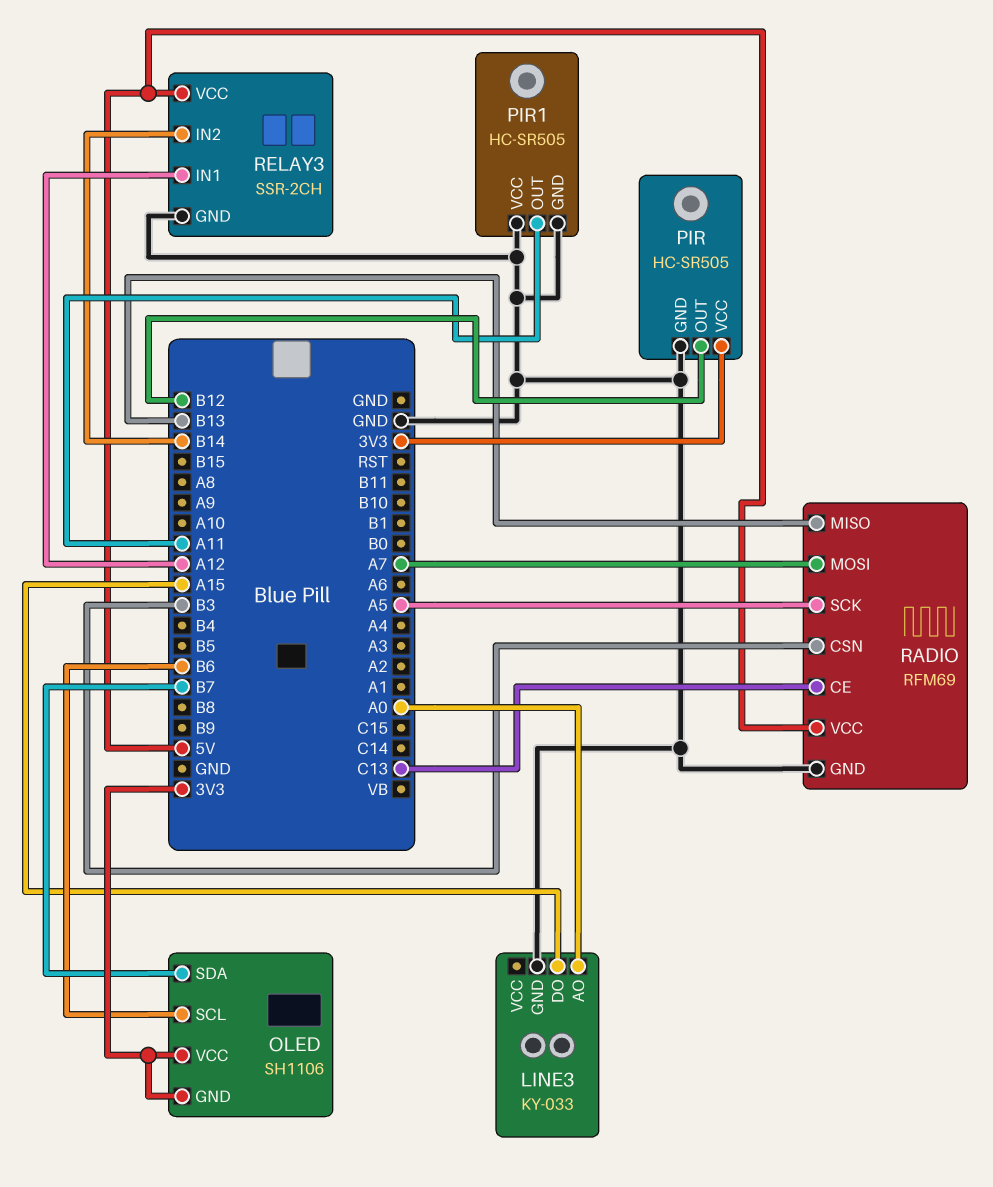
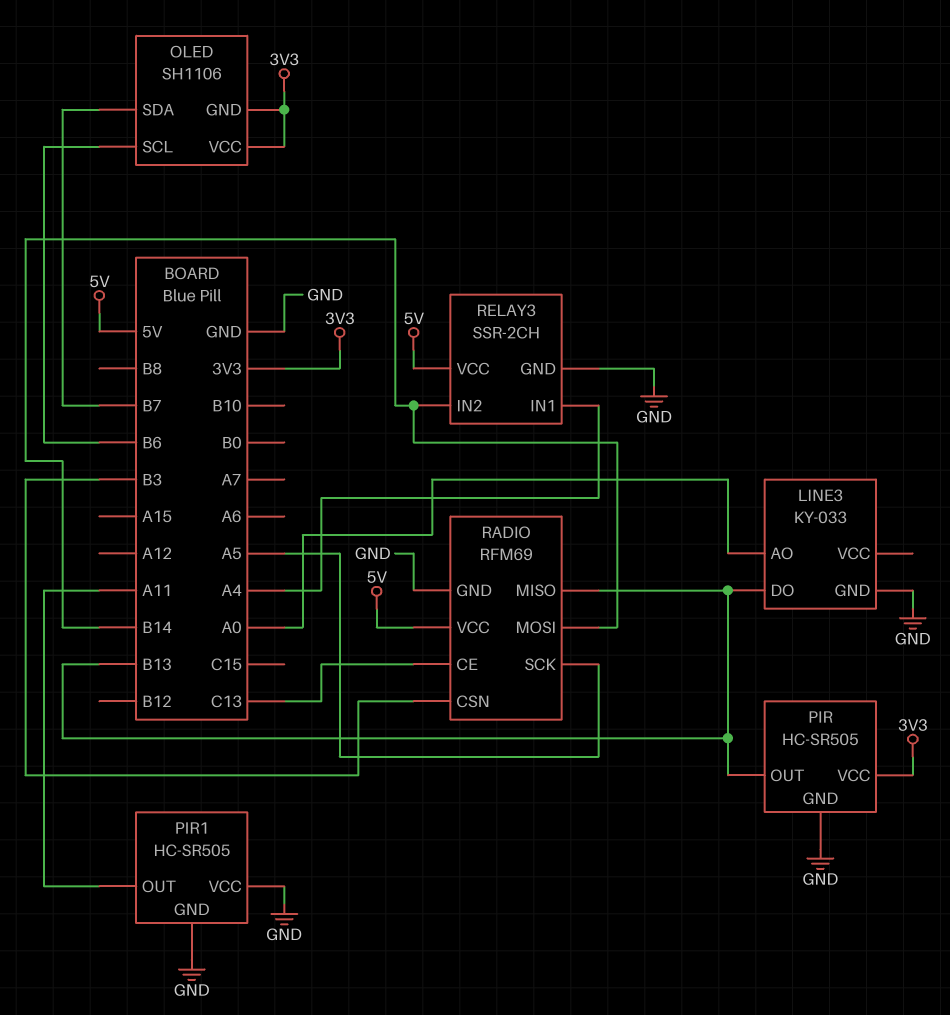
LINE3 pin DO: A15 -> B13
PIR pin OUT: B12 -> B13
RADIO pin MOSI: A7 -> B14
RELAY3 pin IN1: A12 -> A4

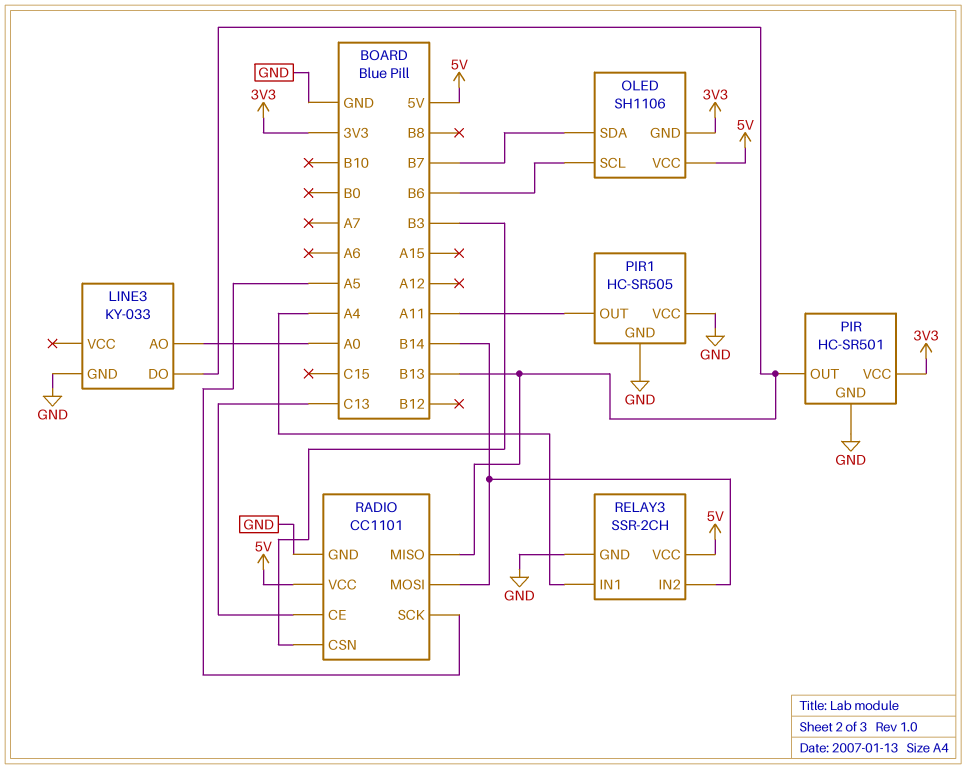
OLED pin VCC: 3V3 -> 5V
PIR: HC-SR505 -> HC-SR501
RADIO: RFM69 -> CC1101

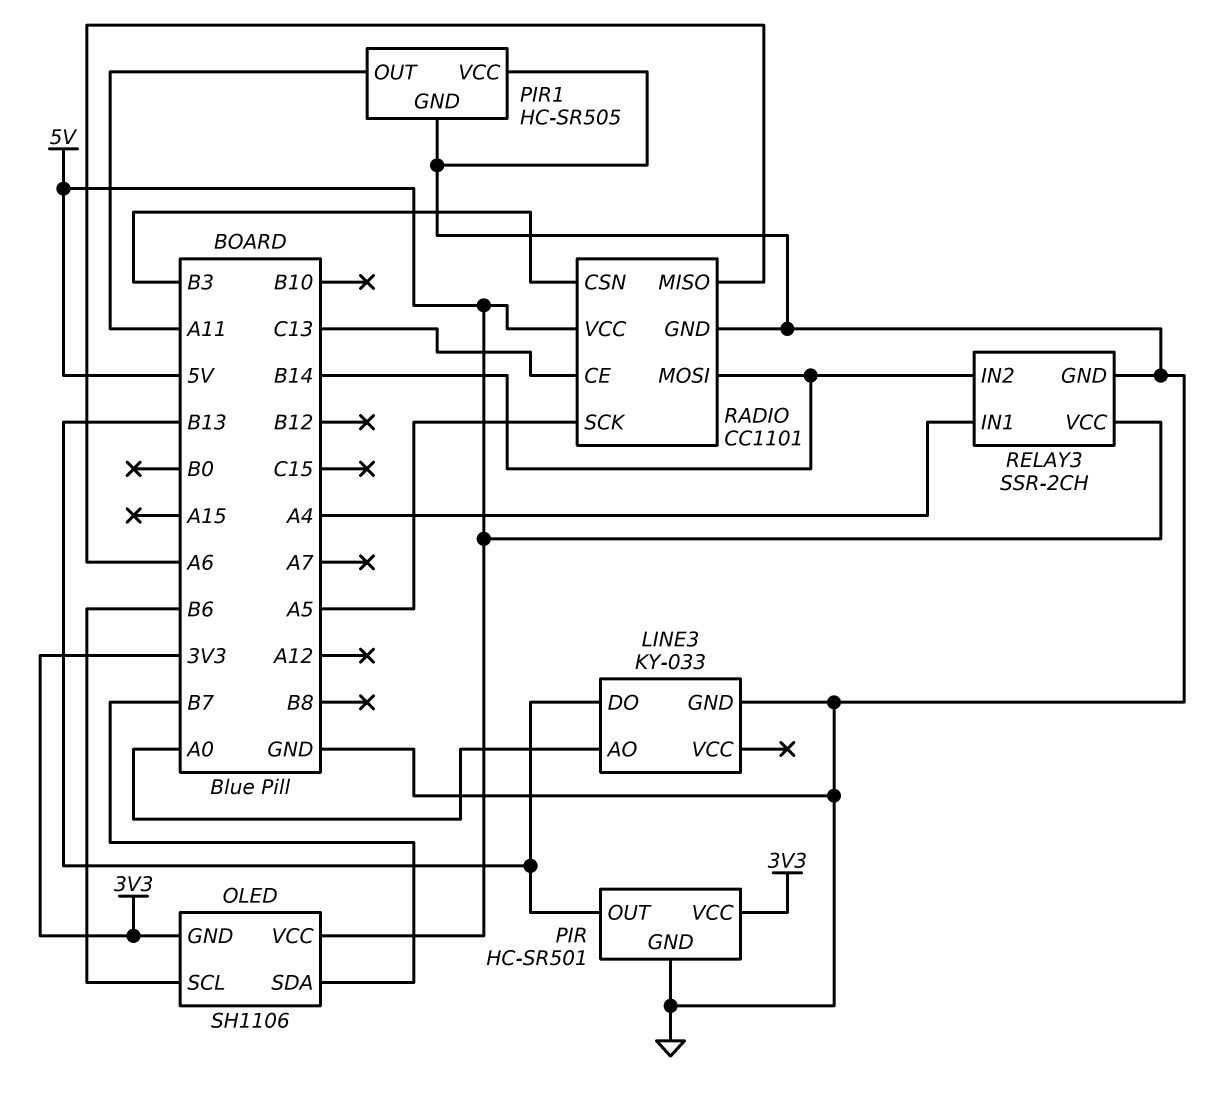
RADIO pin MISO: B13 -> A6

